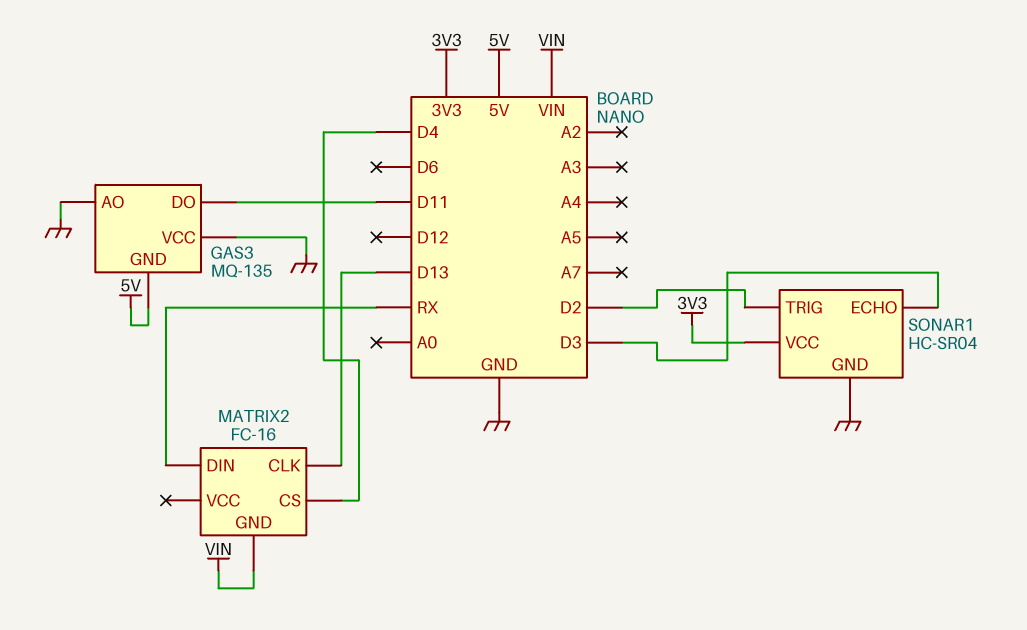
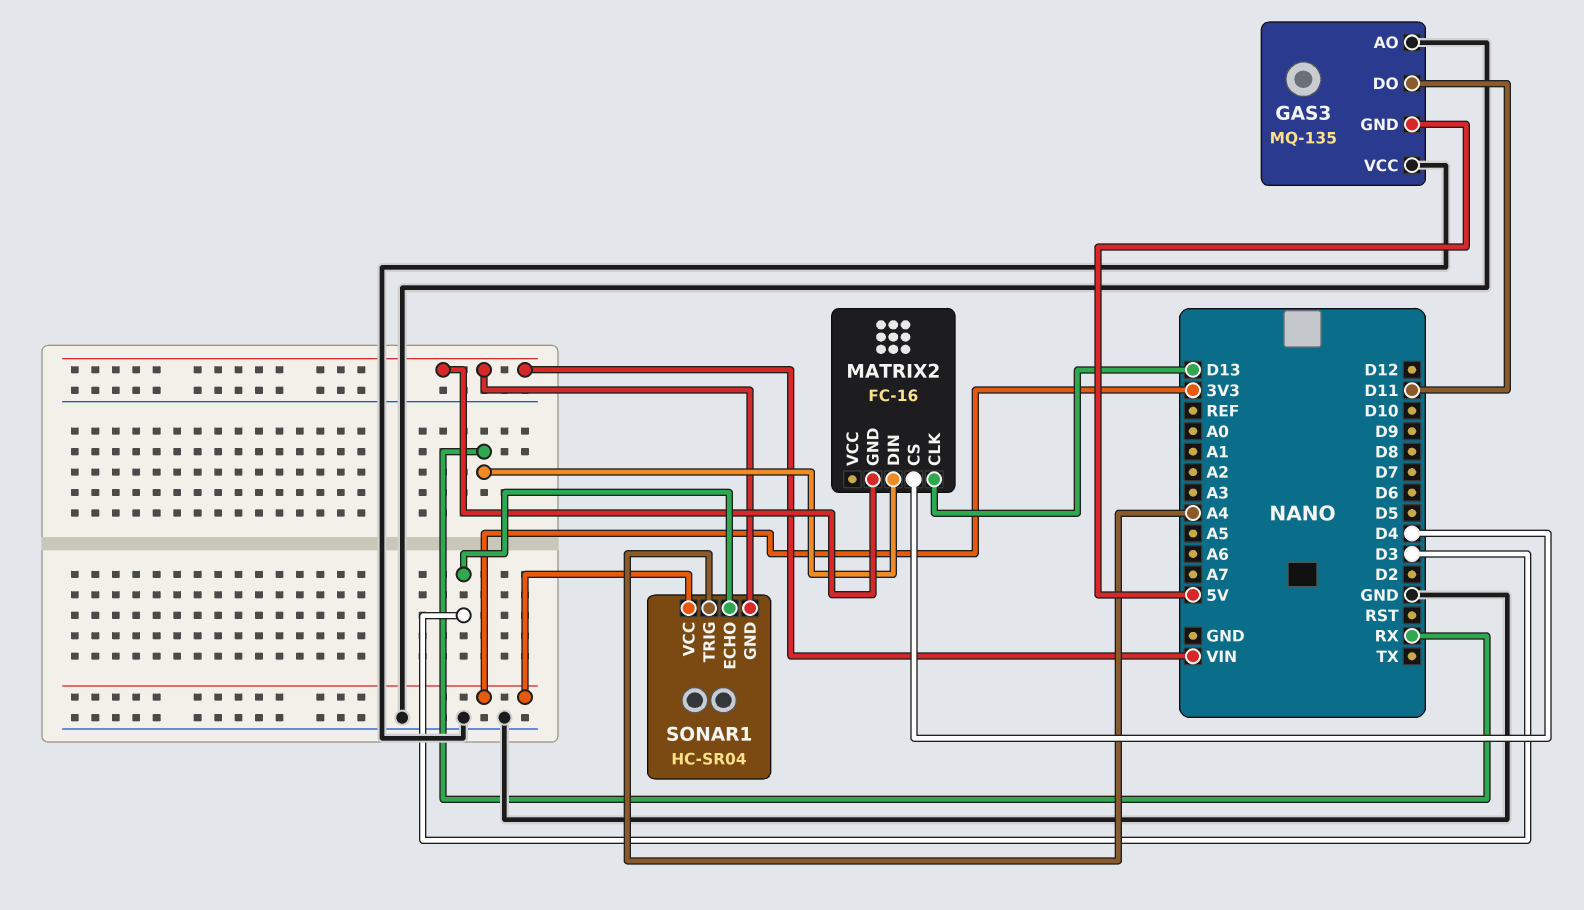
SONAR1 pin GND: GND -> VIN
SONAR1 pin TRIG: D2 -> A4

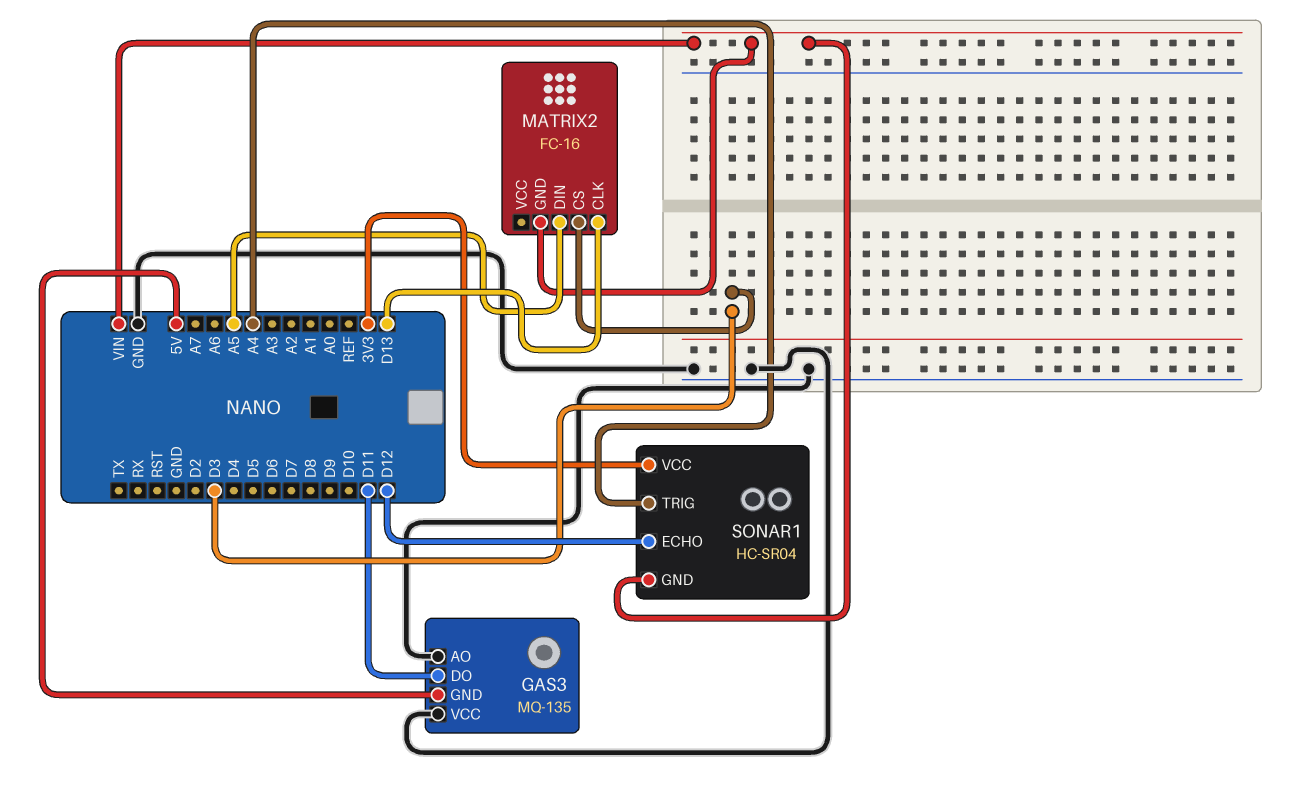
MATRIX2 pin CS: D4 -> D3
MATRIX2 pin DIN: RX -> A5
SONAR1 pin ECHO: D3 -> D12

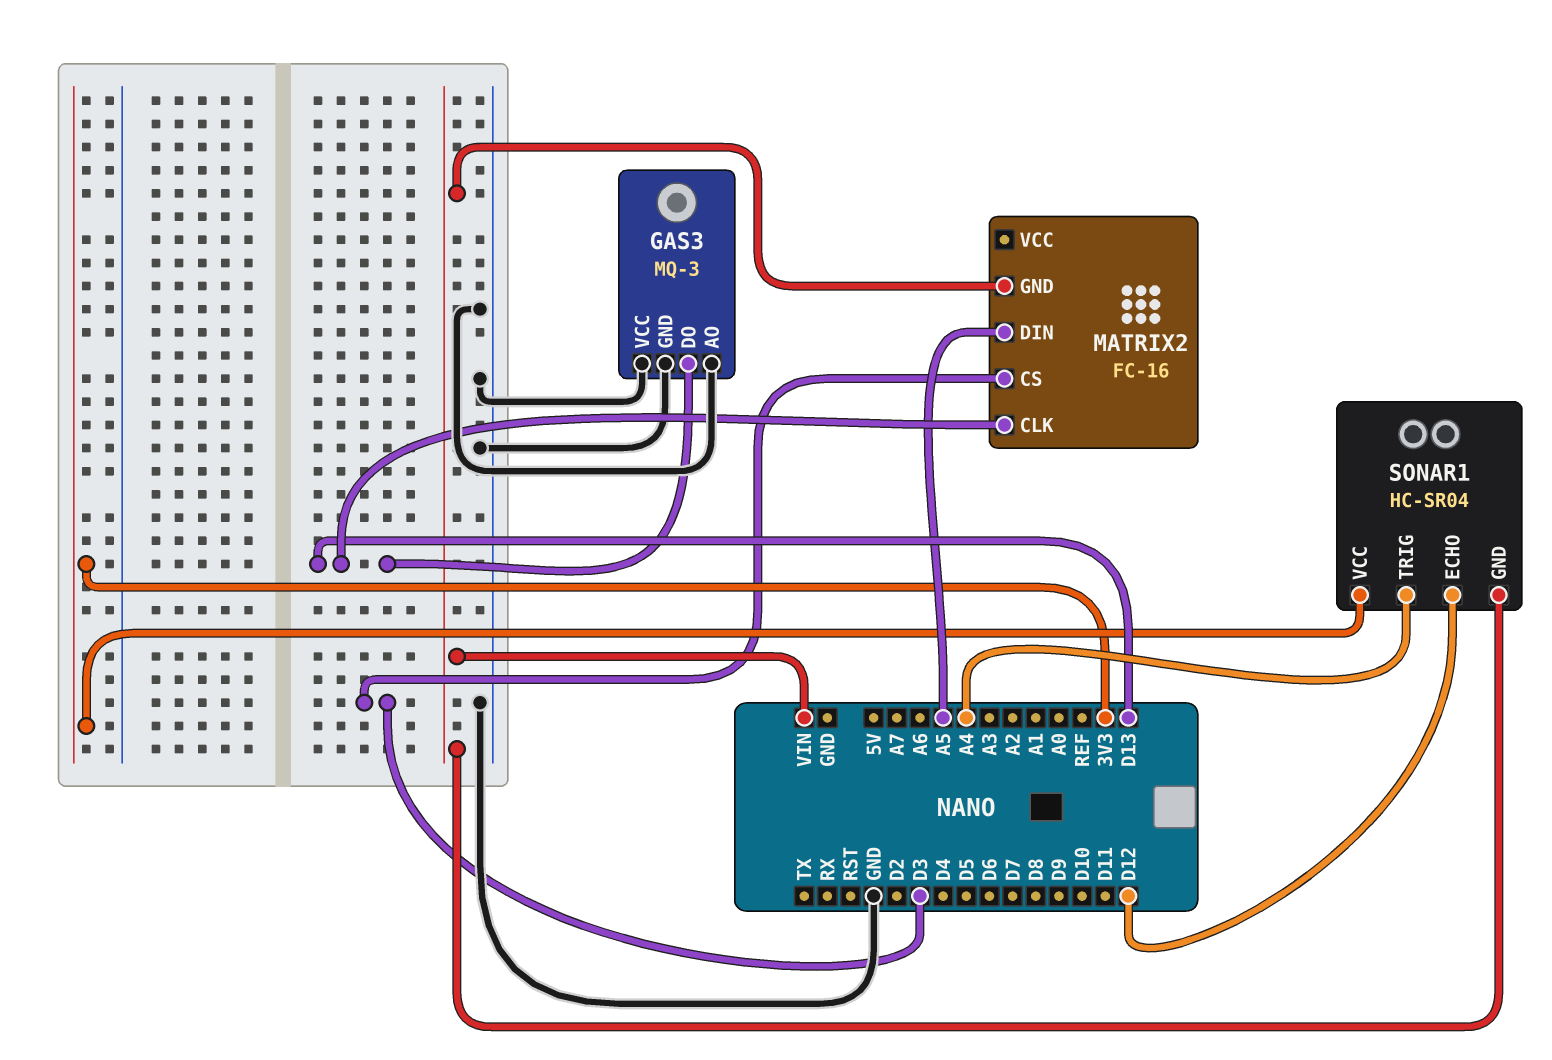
GAS3: MQ-135 -> MQ-3
GAS3 pin DO: D11 -> D13
GAS3 pin GND: 5V -> GND

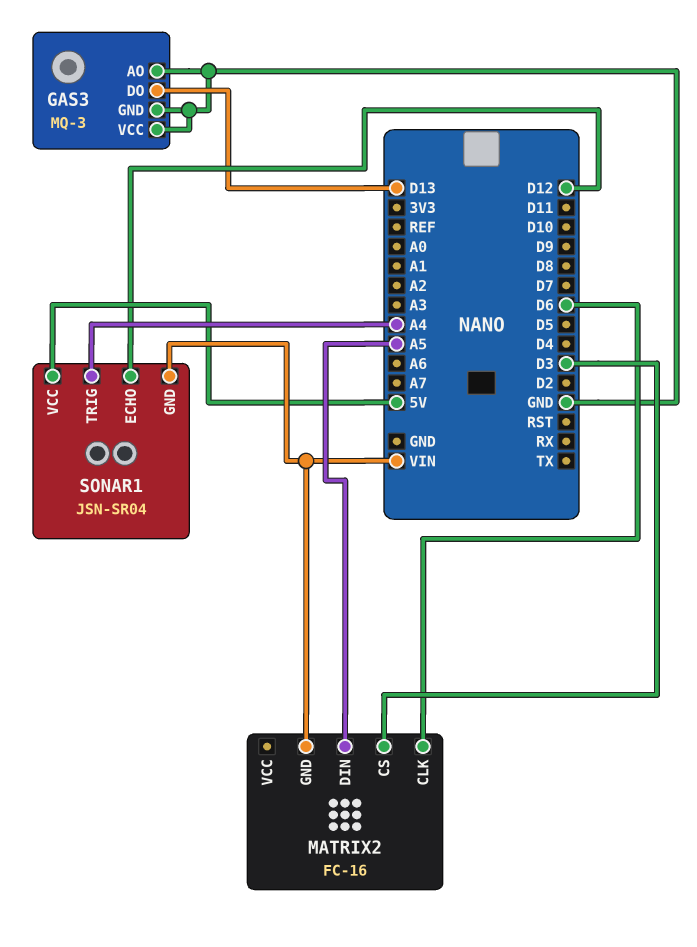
MATRIX2 pin CLK: D13 -> D6
SONAR1: HC-SR04 -> JSN-SR04
SONAR1 pin VCC: 3V3 -> 5V

